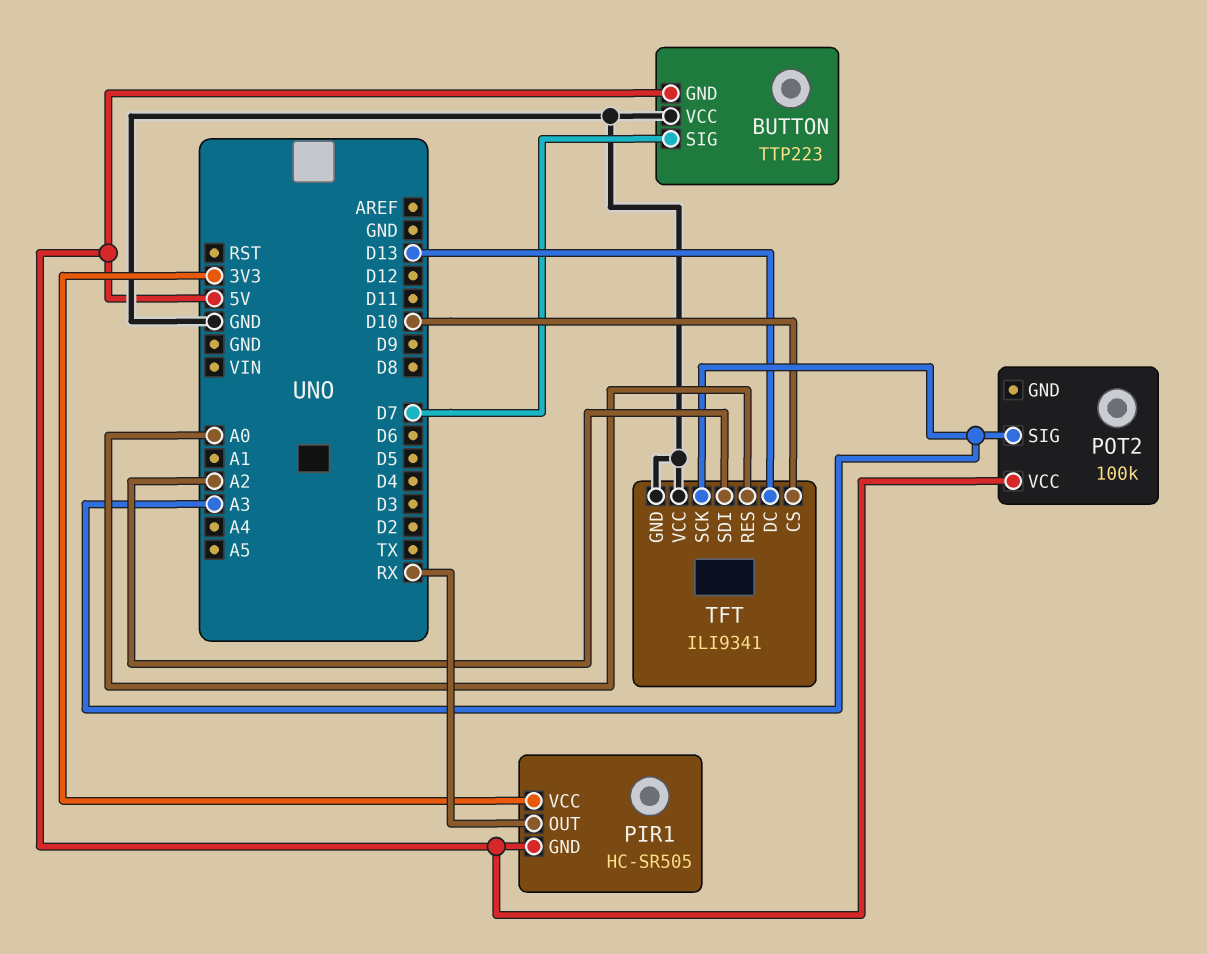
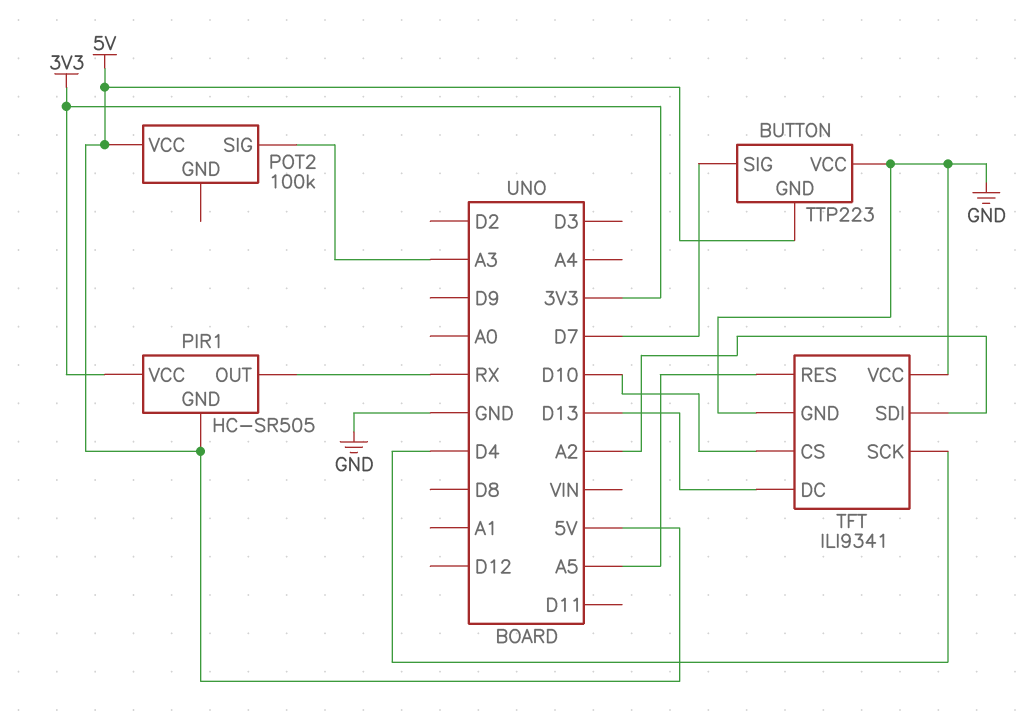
TFT pin RES: A0 -> A5
TFT pin SCK: A3 -> D4

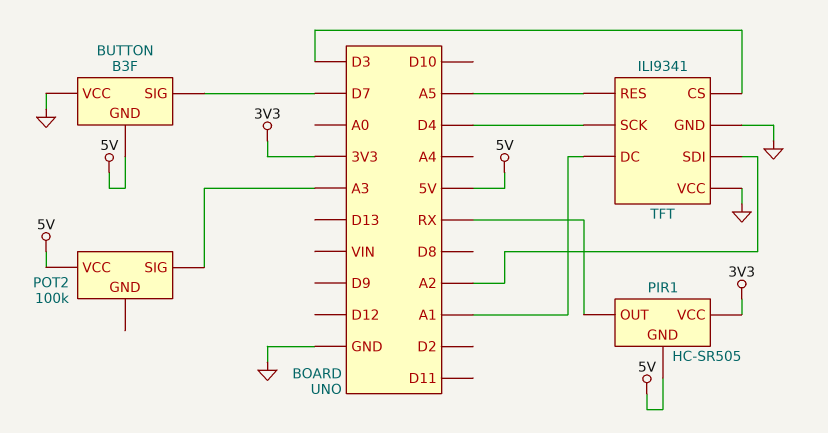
BUTTON: TTP223 -> B3F
TFT pin CS: D10 -> D3
TFT pin DC: D13 -> A1

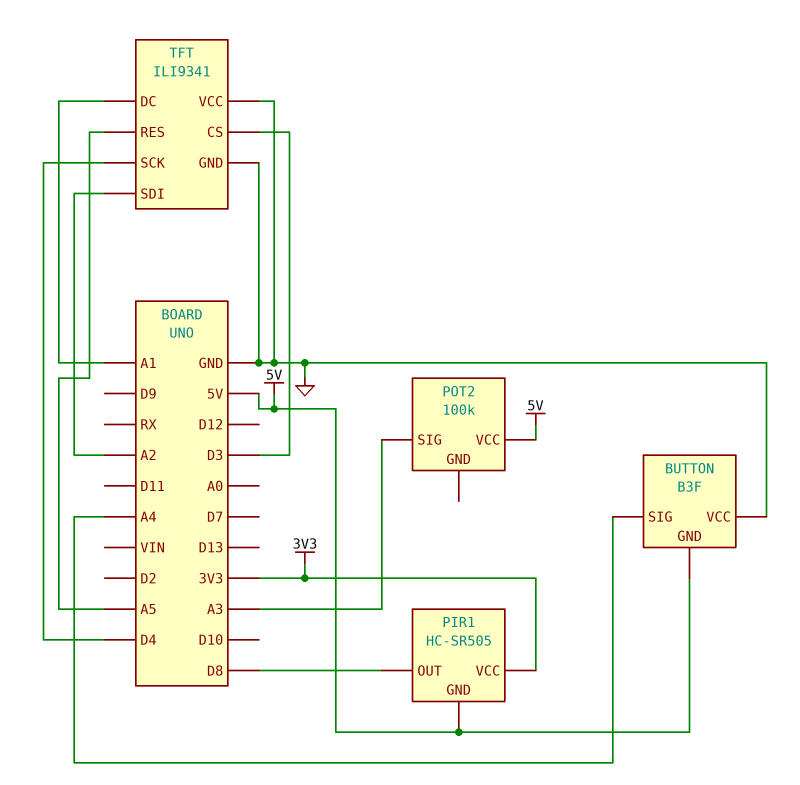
BUTTON pin SIG: D7 -> A4
PIR1 pin OUT: RX -> D8

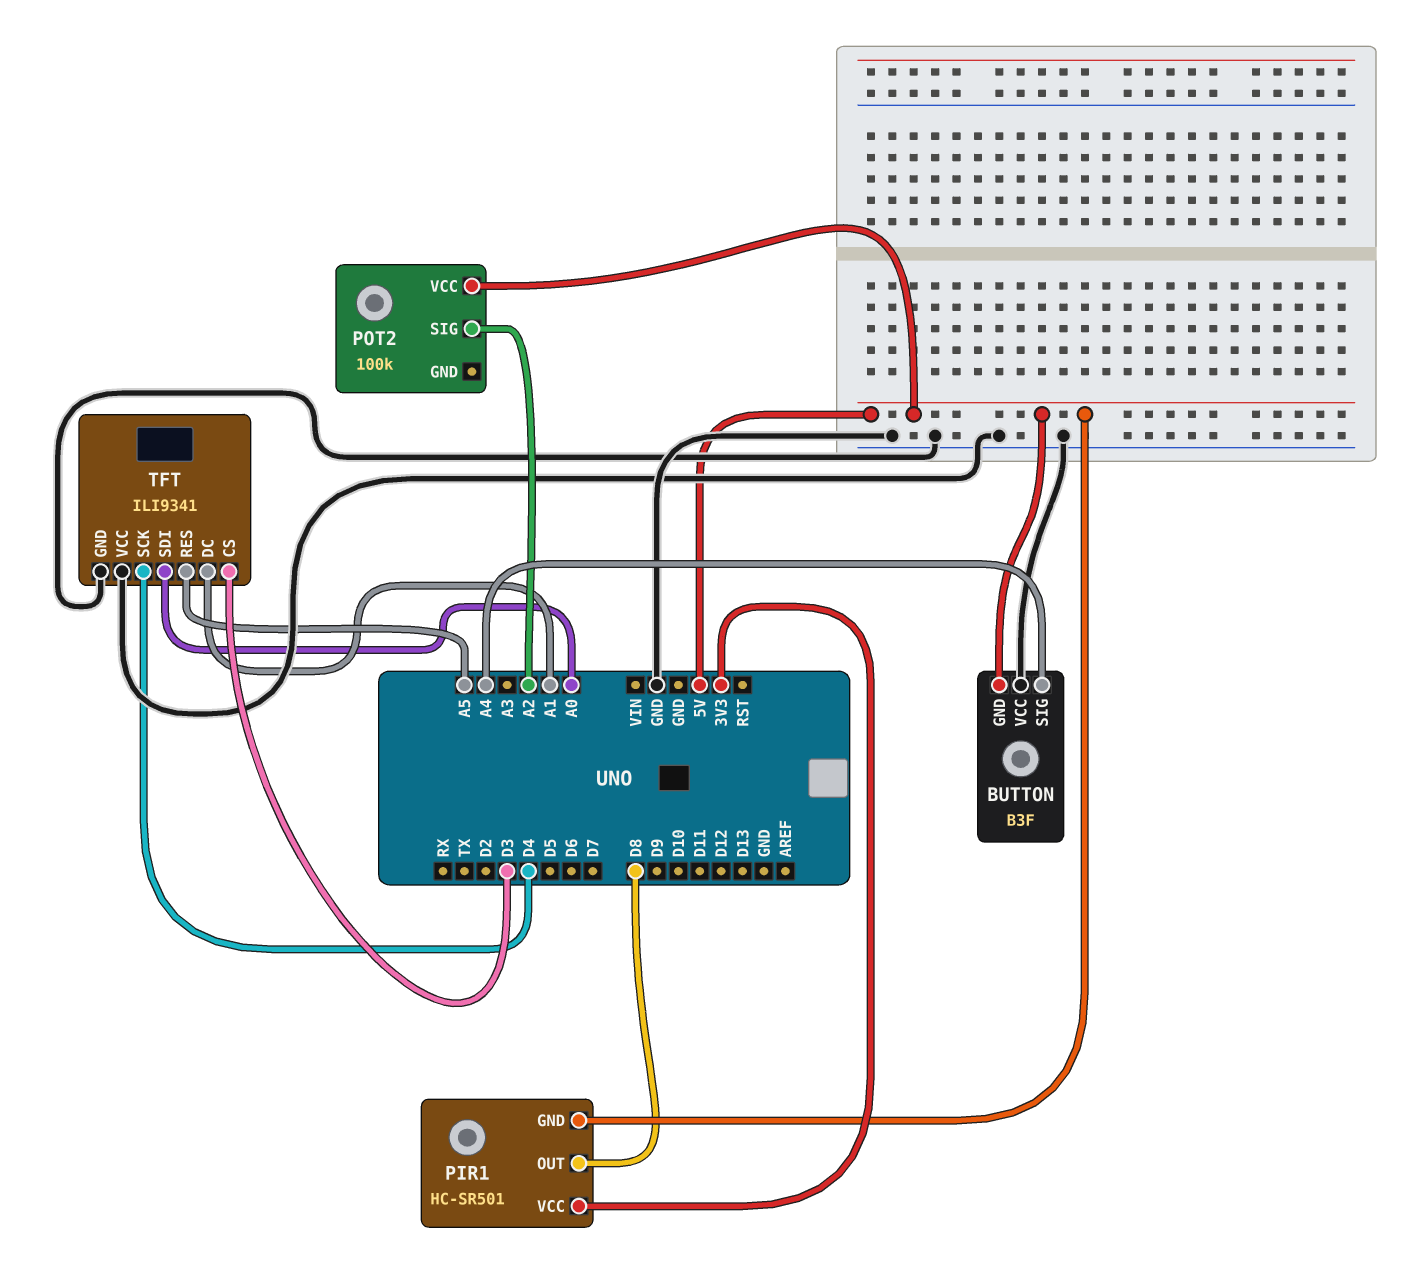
PIR1: HC-SR505 -> HC-SR501
POT2 pin SIG: A3 -> A2
TFT pin SDI: A2 -> A0

